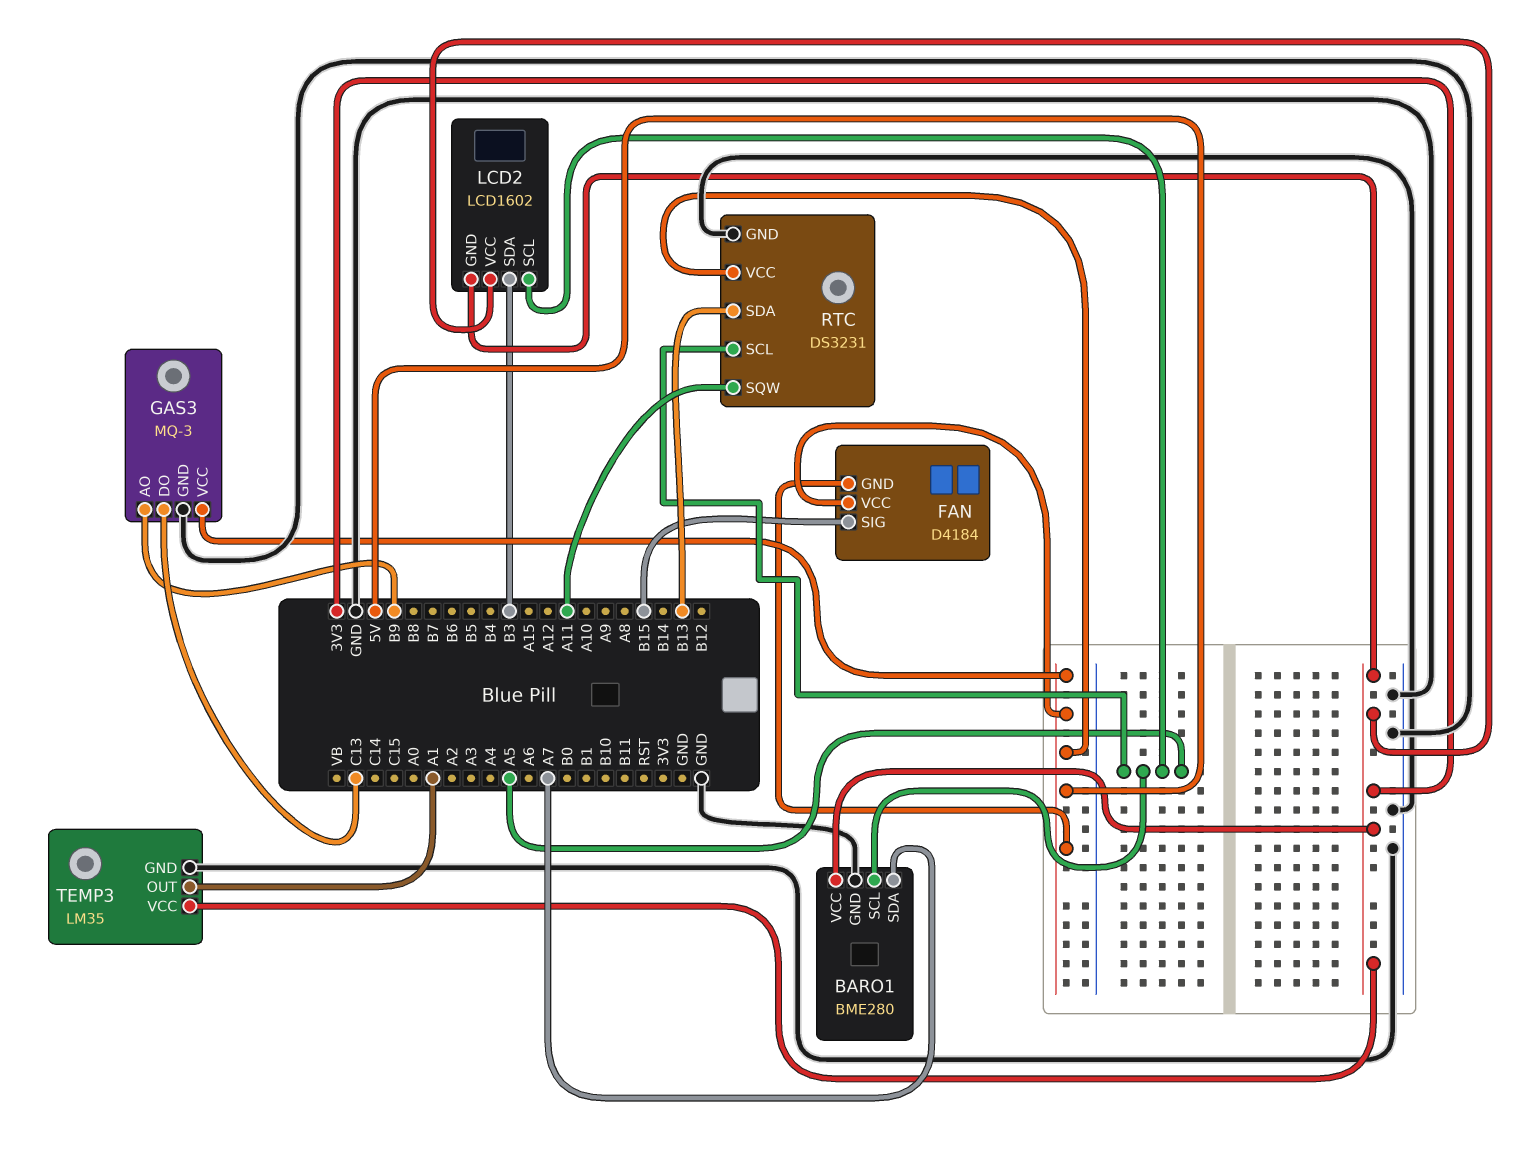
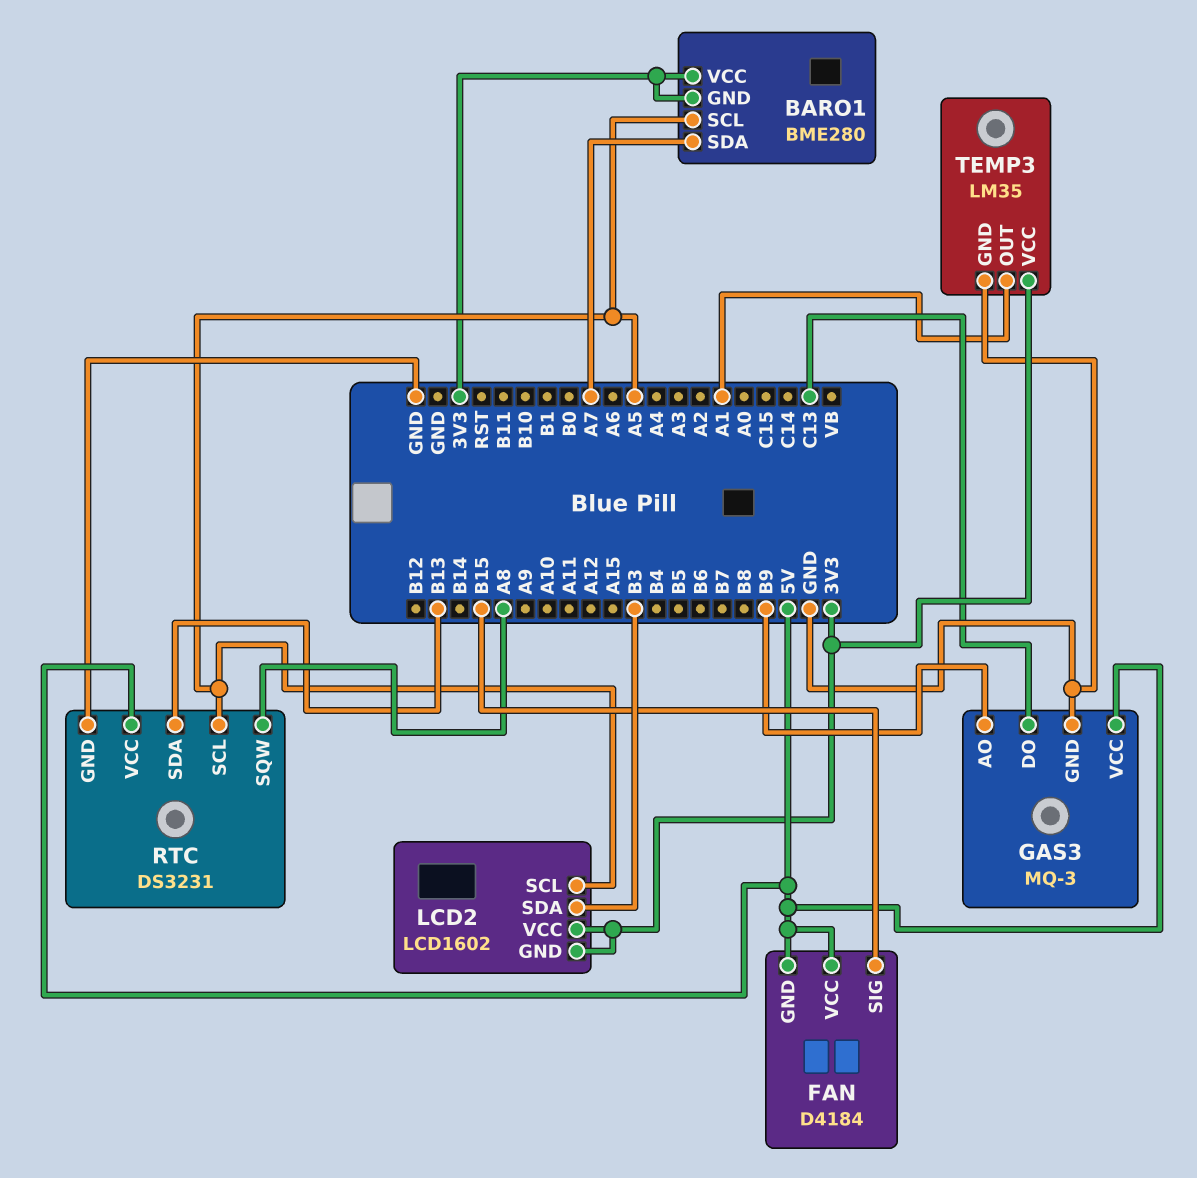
BARO1 pin GND: GND -> 3V3
RTC pin SQW: A11 -> A8

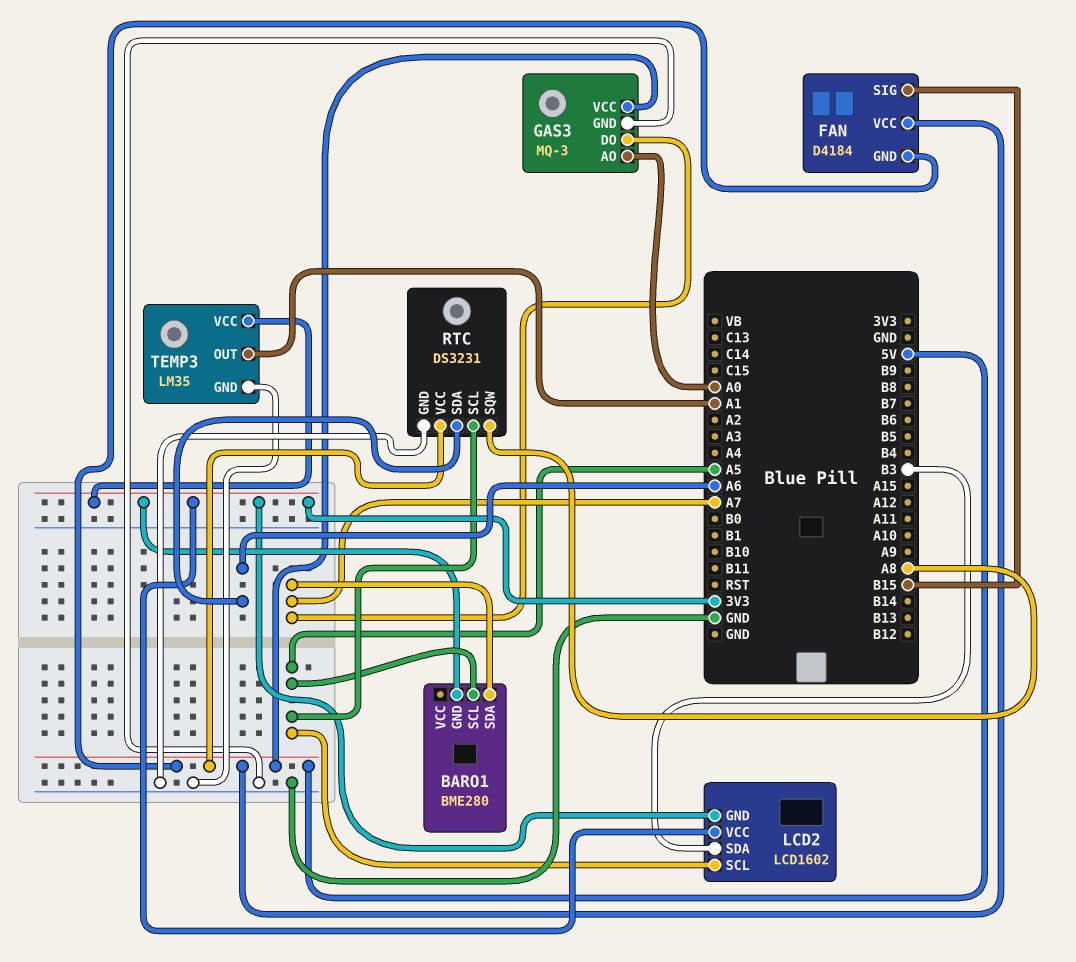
BARO1 pin VCC: 3V3 -> none
GAS3 pin AO: B9 -> A0
GAS3 pin DO: C13 -> A7
RTC pin SDA: B13 -> A6

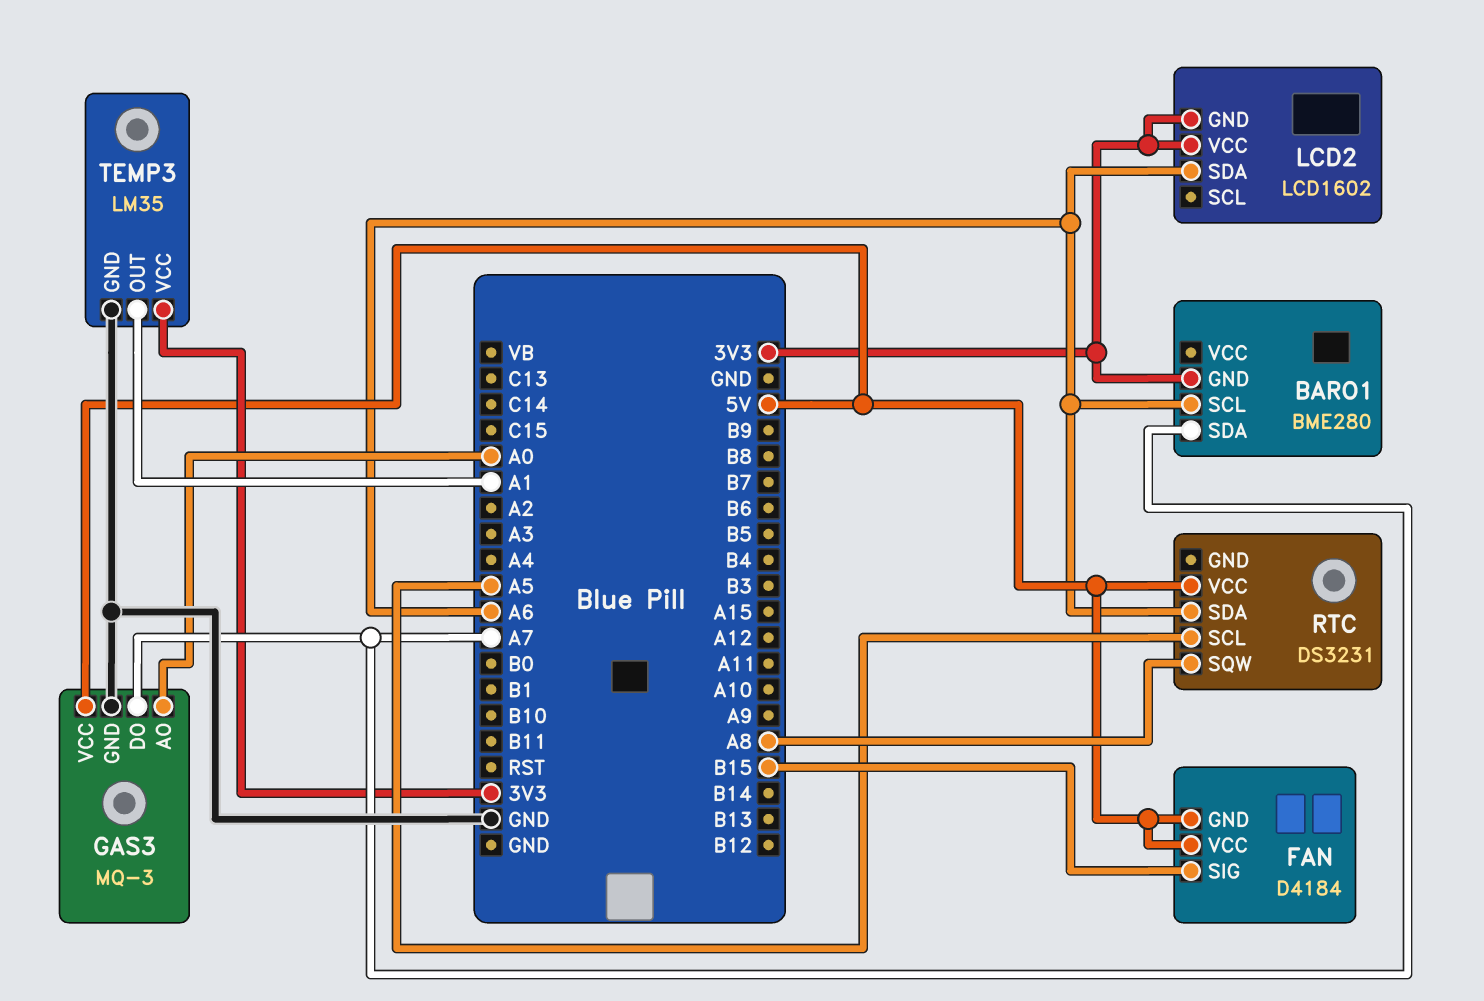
BARO1 pin SCL: A5 -> A6
LCD2 pin SCL: A5 -> none
LCD2 pin SDA: B3 -> A6
RTC pin GND: GND -> none

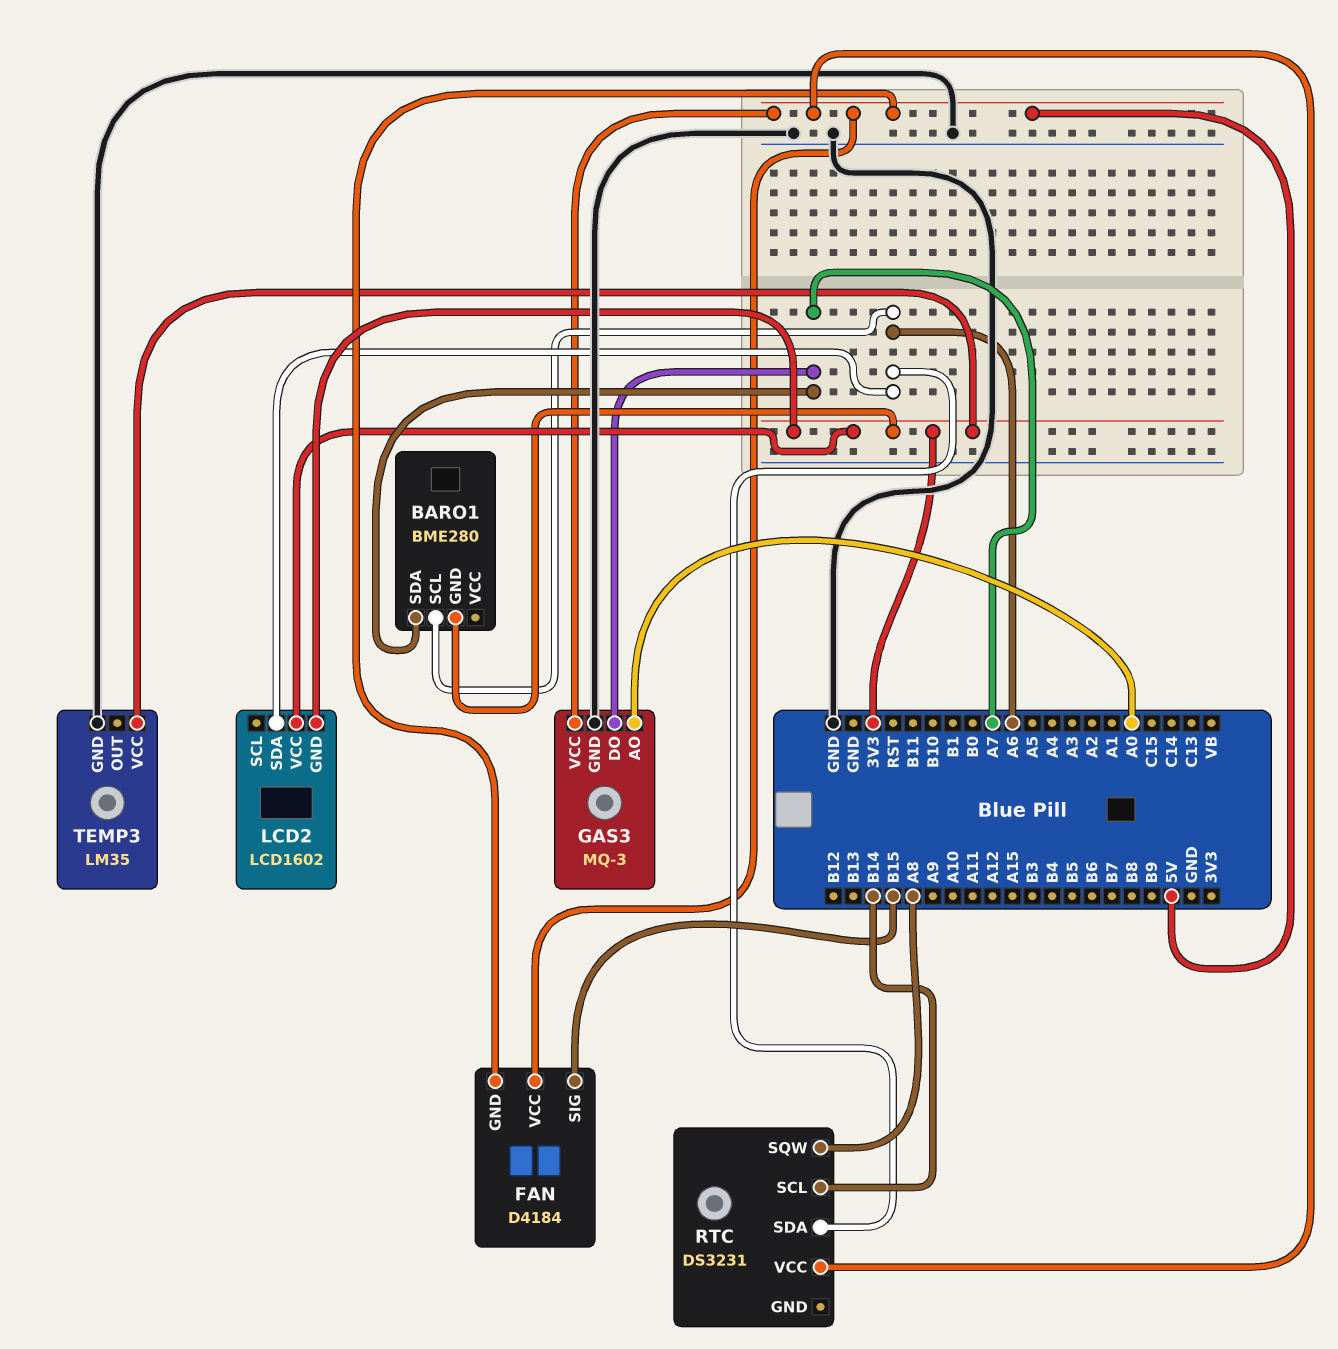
RTC pin SCL: A5 -> B14
TEMP3 pin OUT: A1 -> none

